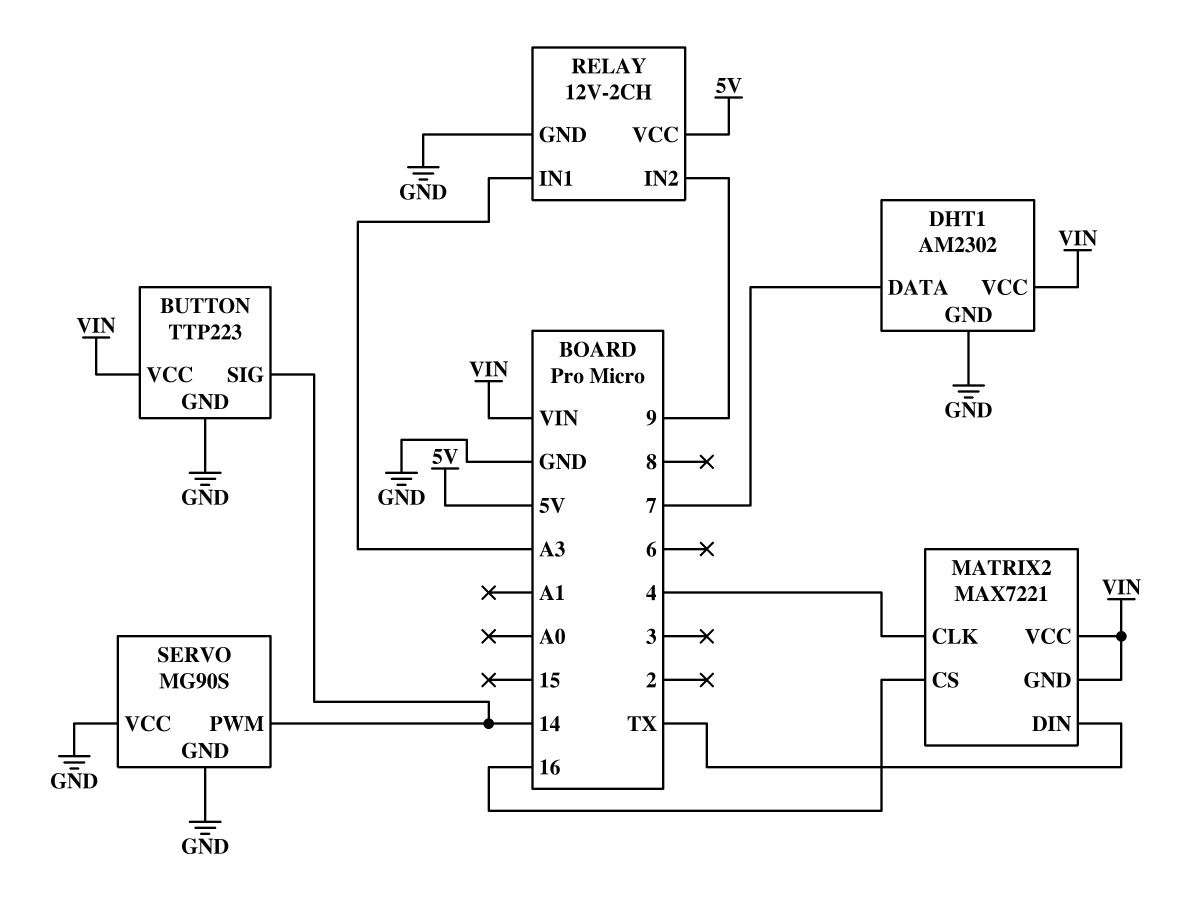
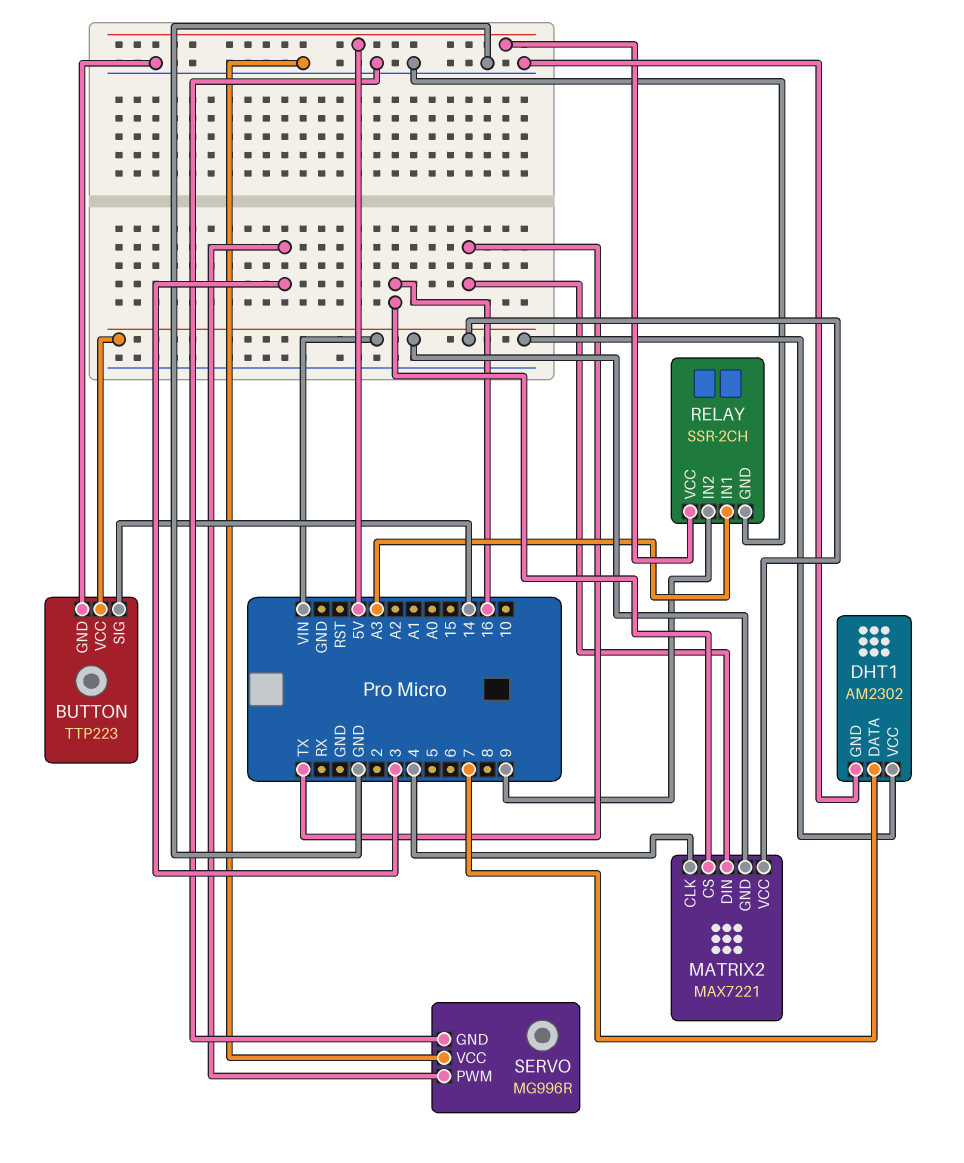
RELAY: 12V-2CH -> SSR-2CH
SERVO: MG90S -> MG996R
SERVO pin PWM: 14 -> 3

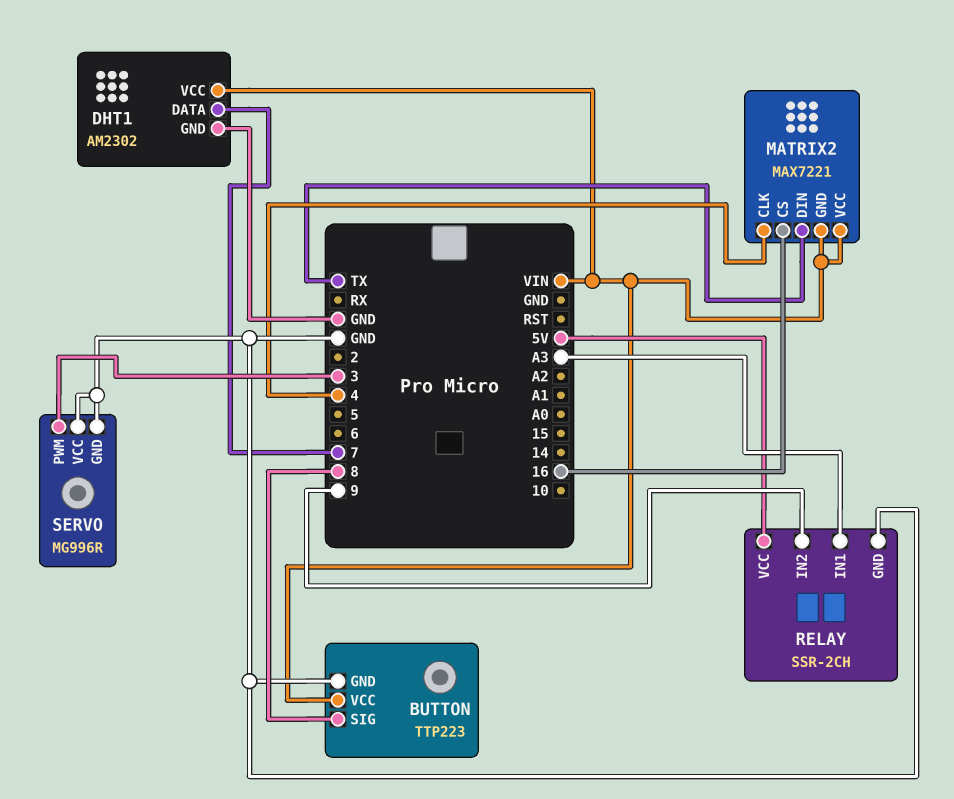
BUTTON pin SIG: 14 -> 8

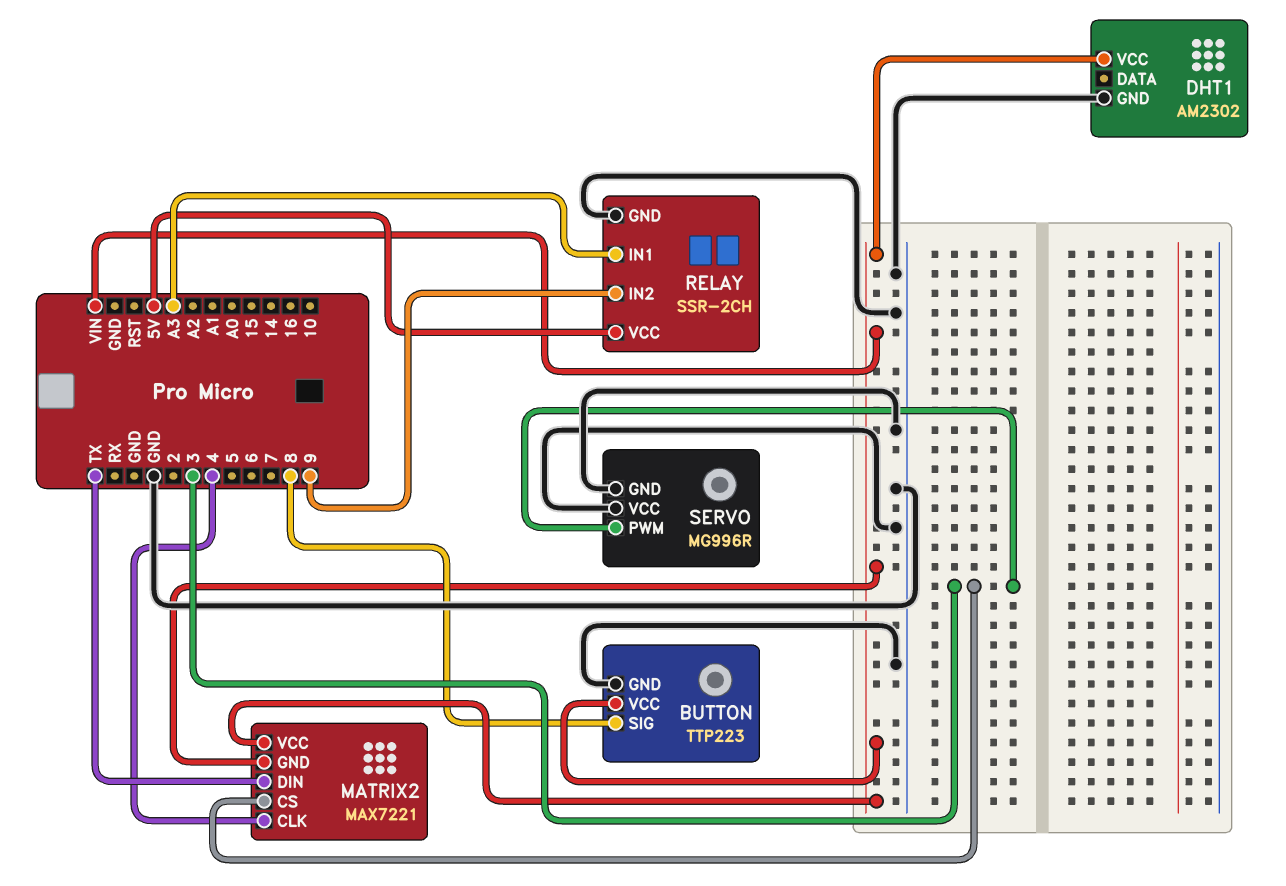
DHT1 pin DATA: 7 -> none
MATRIX2 pin CS: 16 -> 3

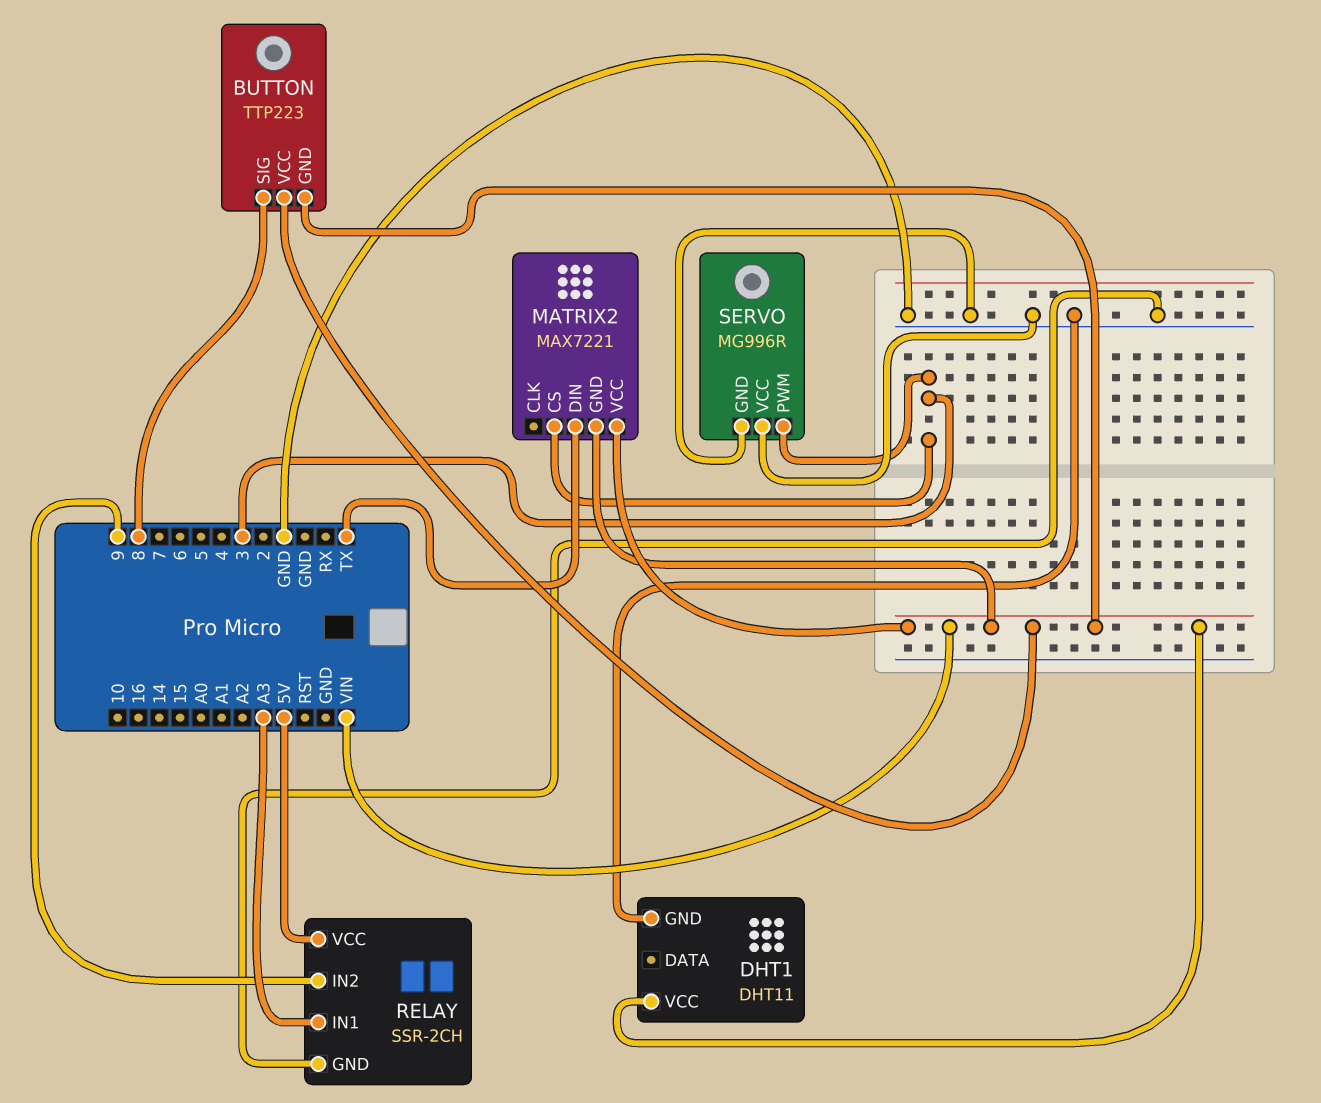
BUTTON pin GND: GND -> VIN
DHT1: AM2302 -> DHT11
MATRIX2 pin CLK: 4 -> none

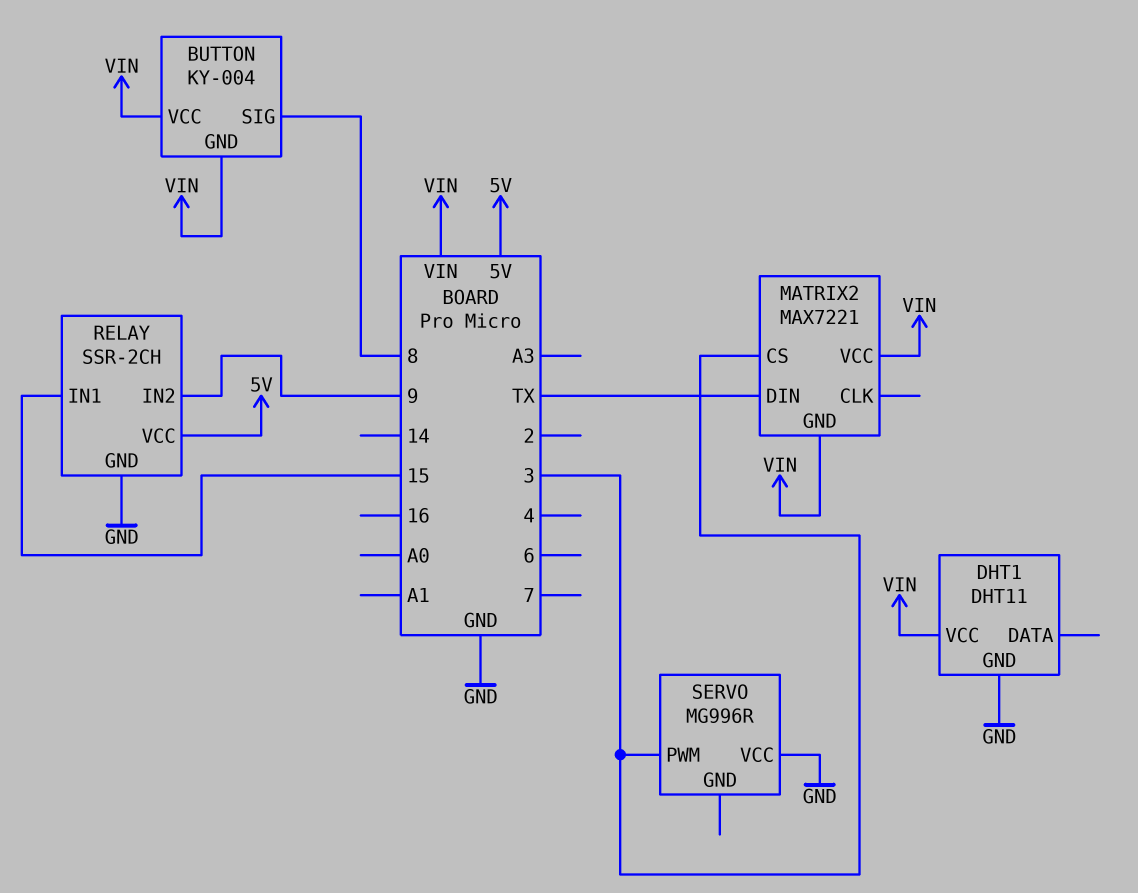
BUTTON: TTP223 -> KY-004
RELAY pin IN1: A3 -> 15
SERVO pin GND: GND -> none

